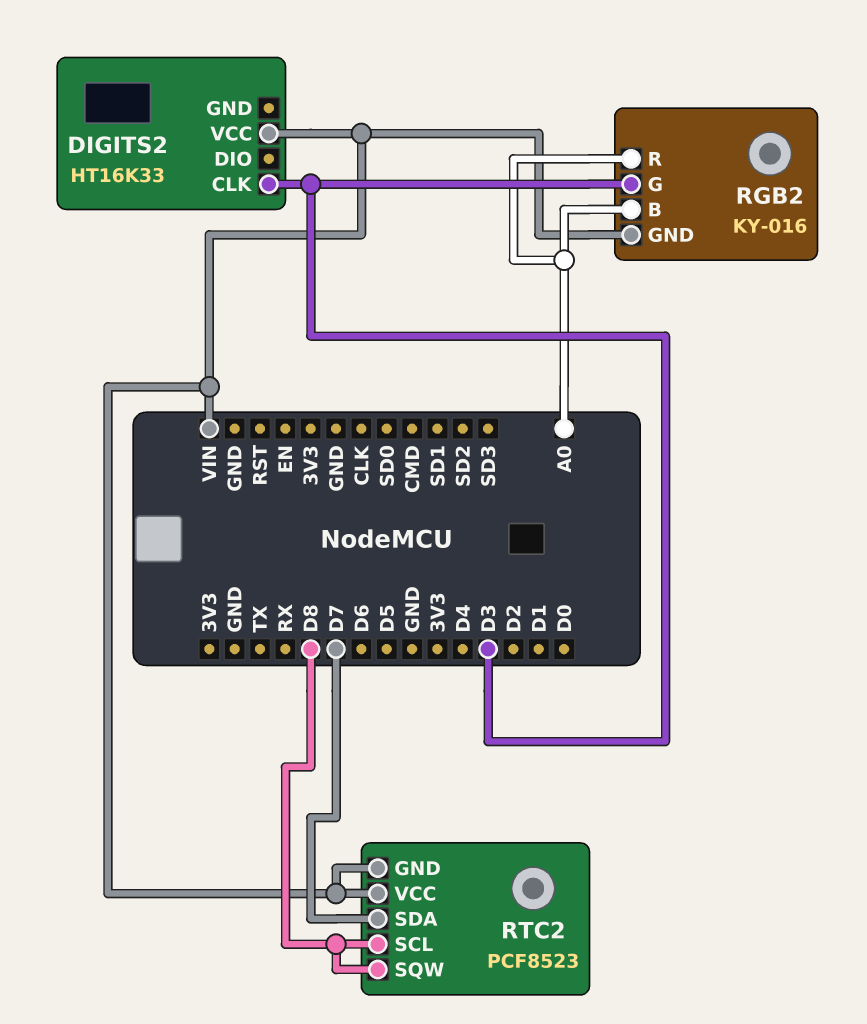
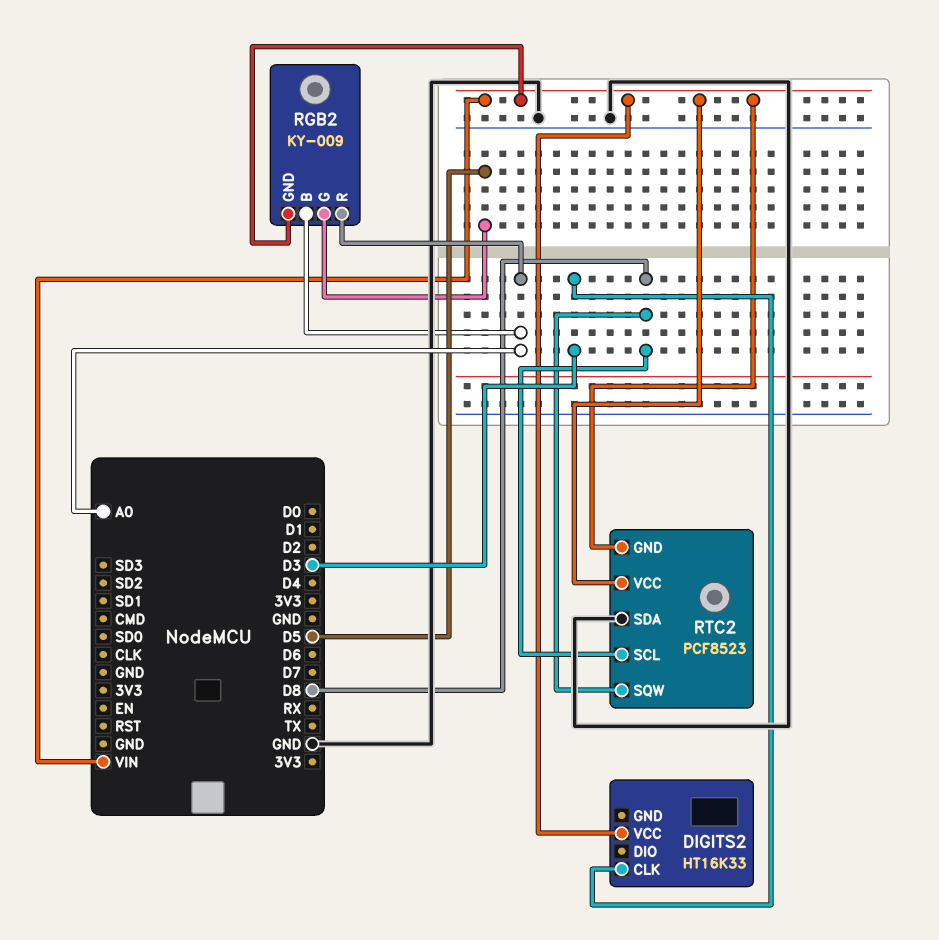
RGB2: KY-016 -> KY-009
RGB2 pin G: D3 -> D5
RTC2 pin SDA: D7 -> GND

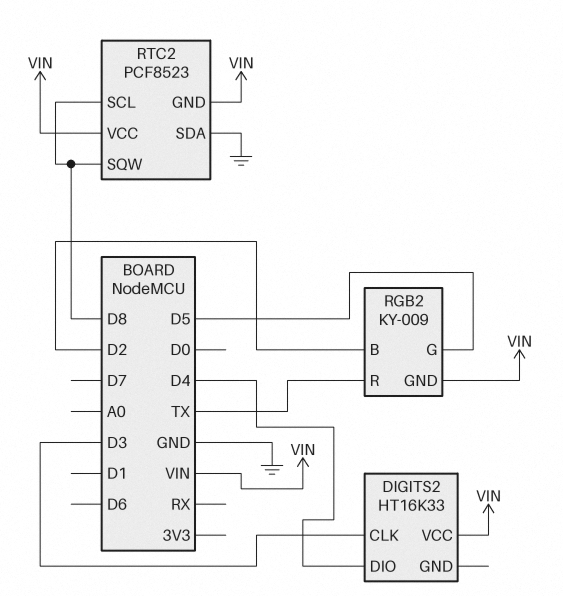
DIGITS2 pin DIO: none -> D4
RGB2 pin B: A0 -> D2
RGB2 pin R: A0 -> TX

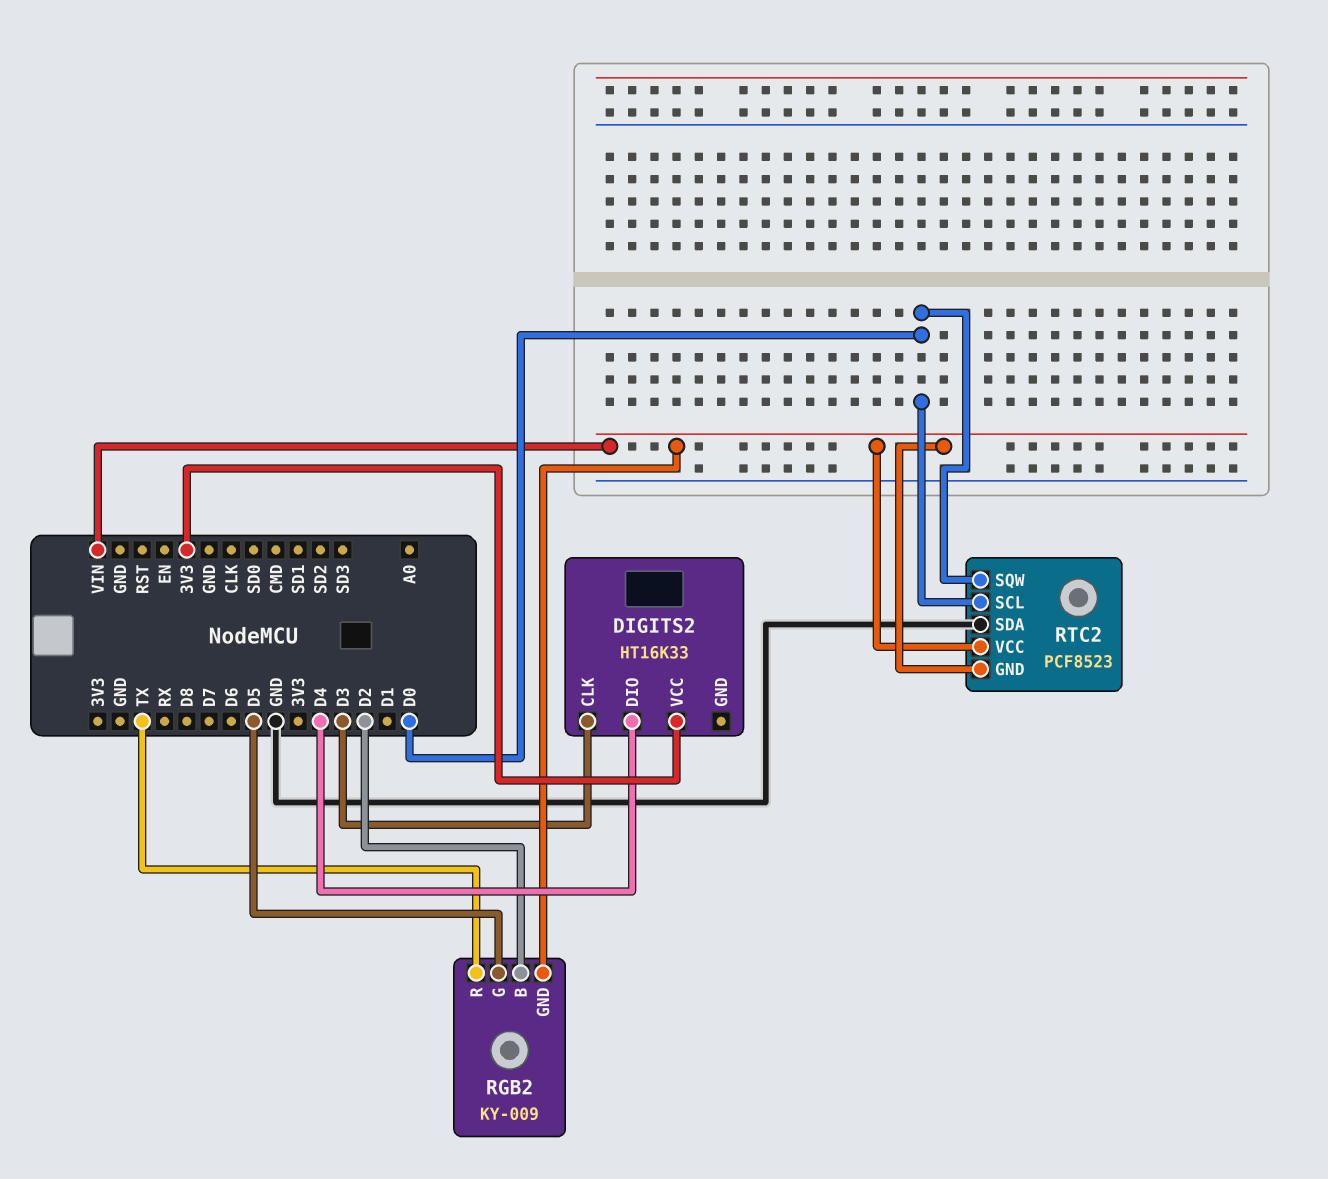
DIGITS2 pin VCC: VIN -> 3V3
RTC2 pin SCL: D8 -> D0
RTC2 pin SQW: D8 -> D0

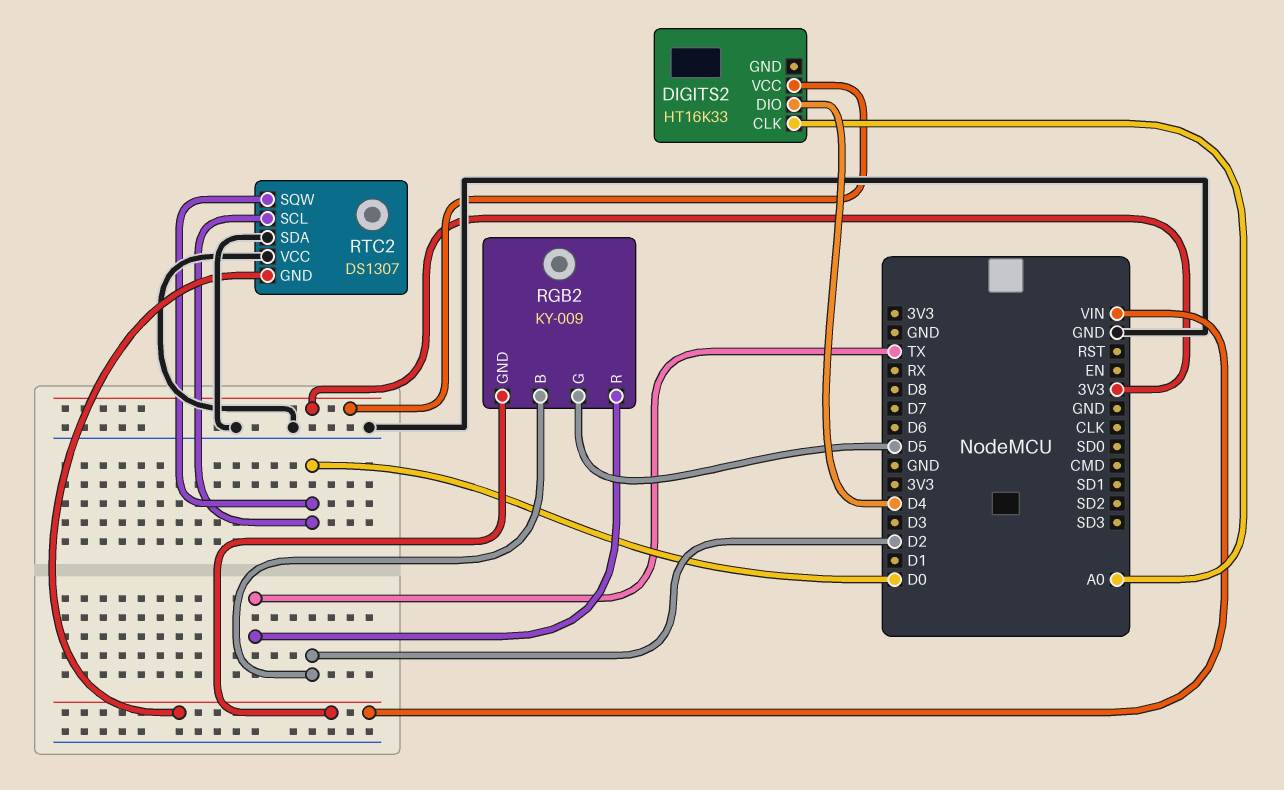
DIGITS2 pin CLK: D3 -> A0
RTC2: PCF8523 -> DS1307
RTC2 pin VCC: VIN -> GND

